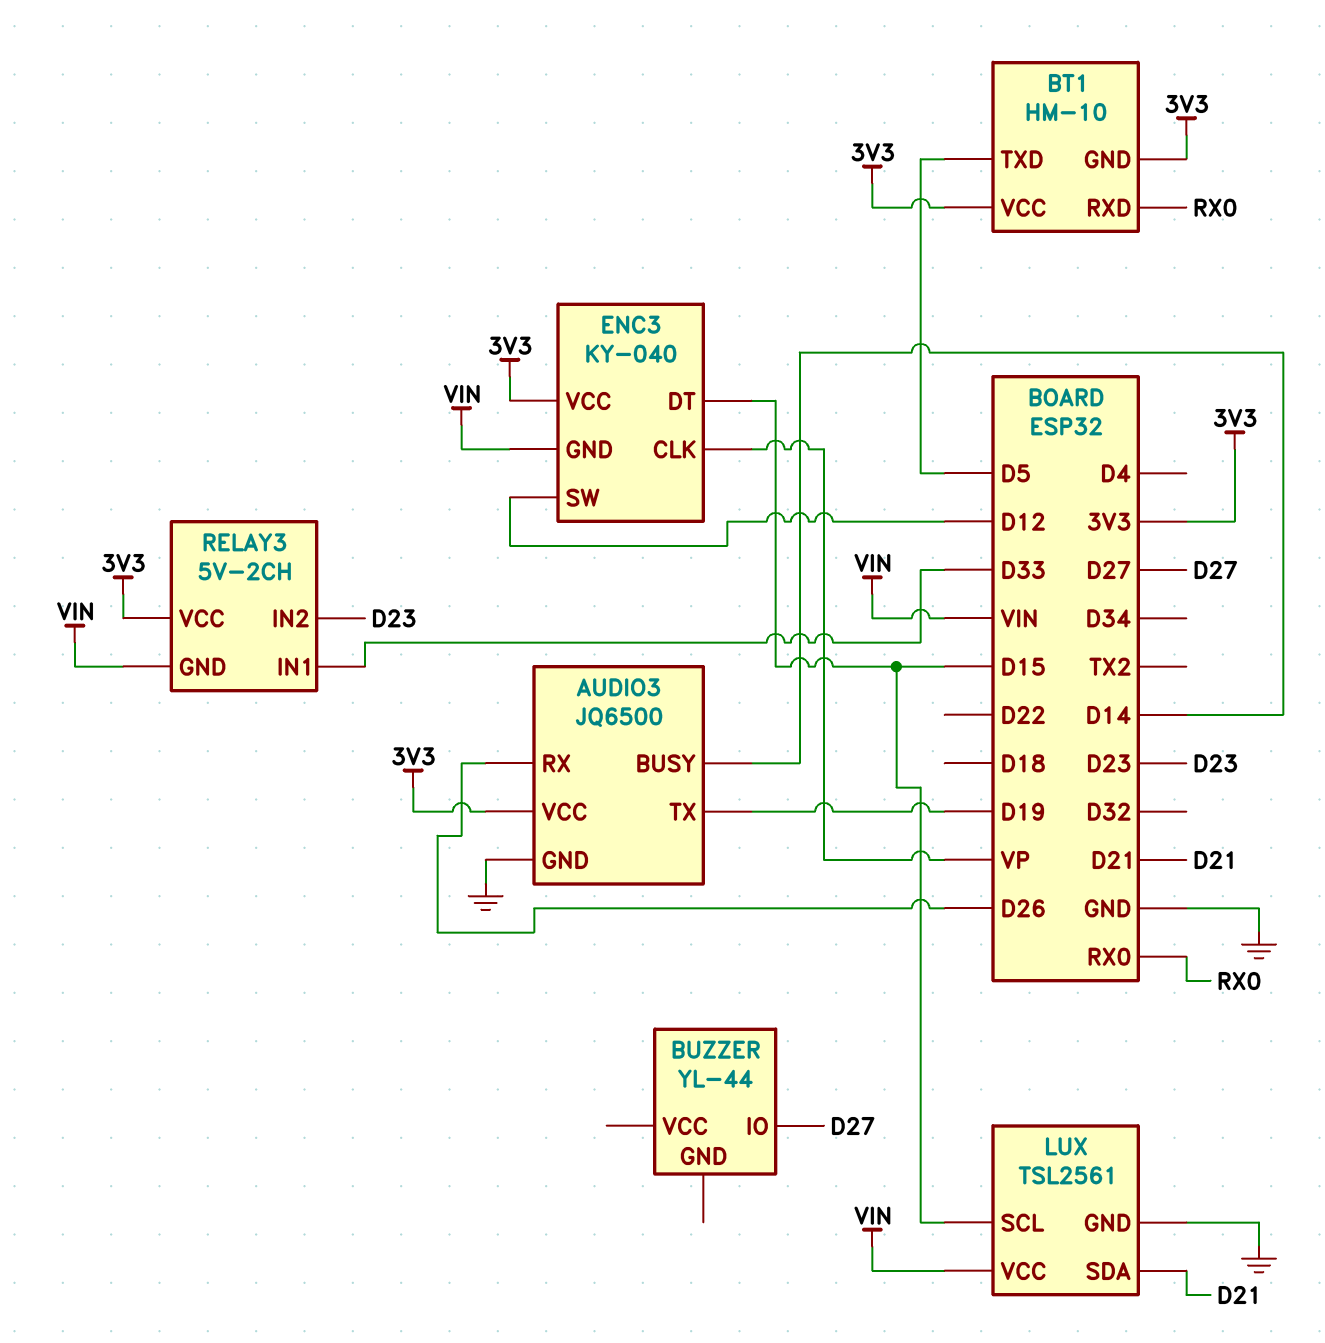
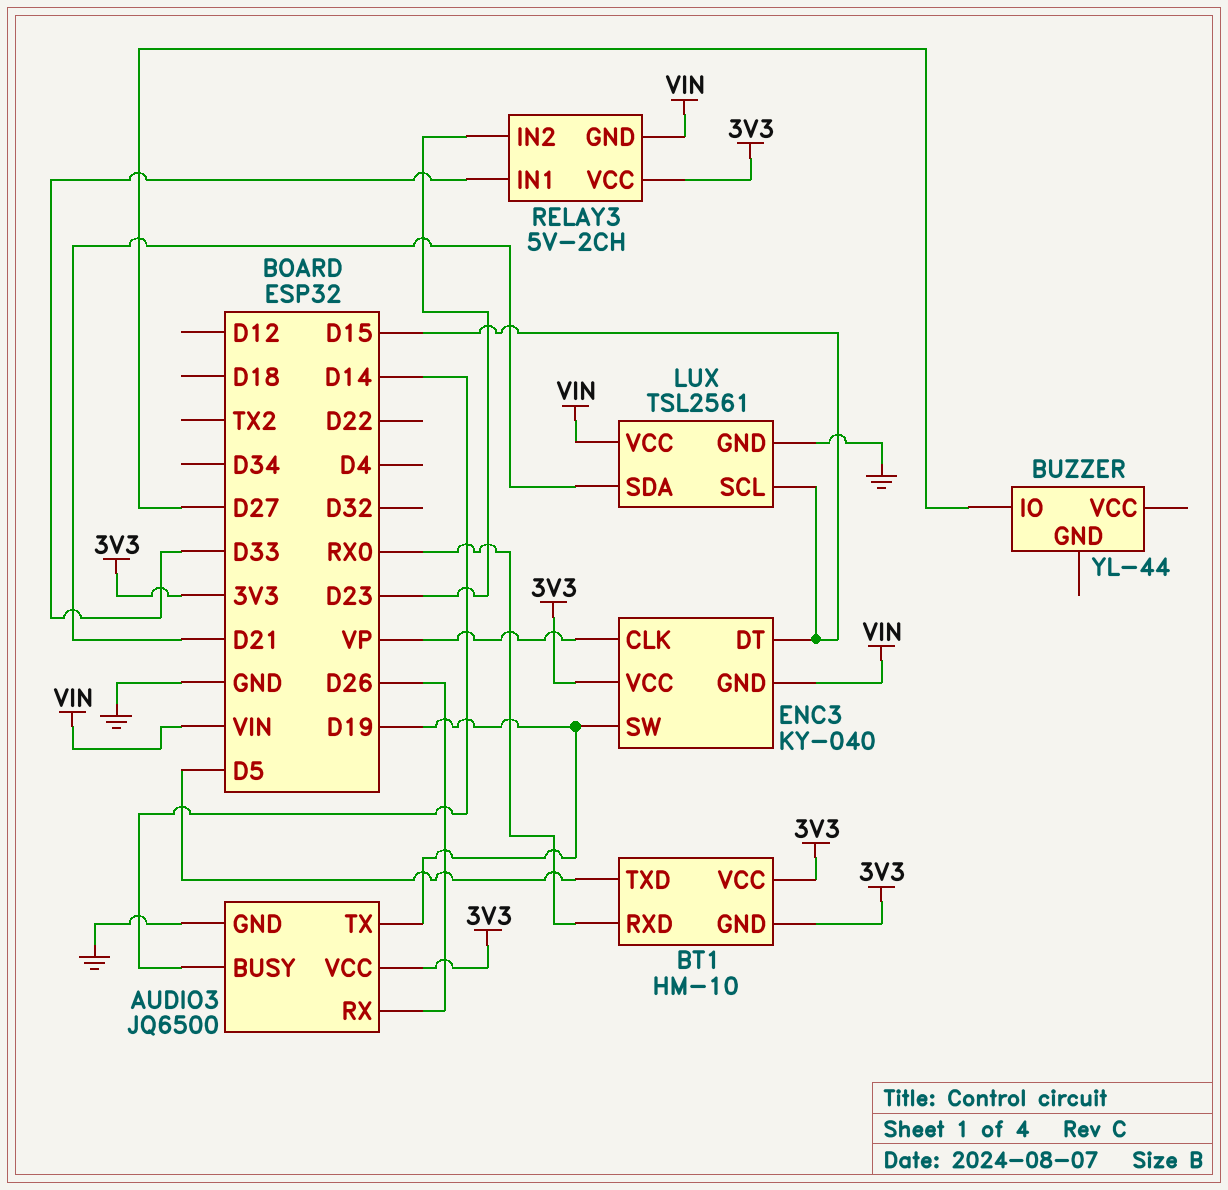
ENC3 pin SW: D12 -> D19

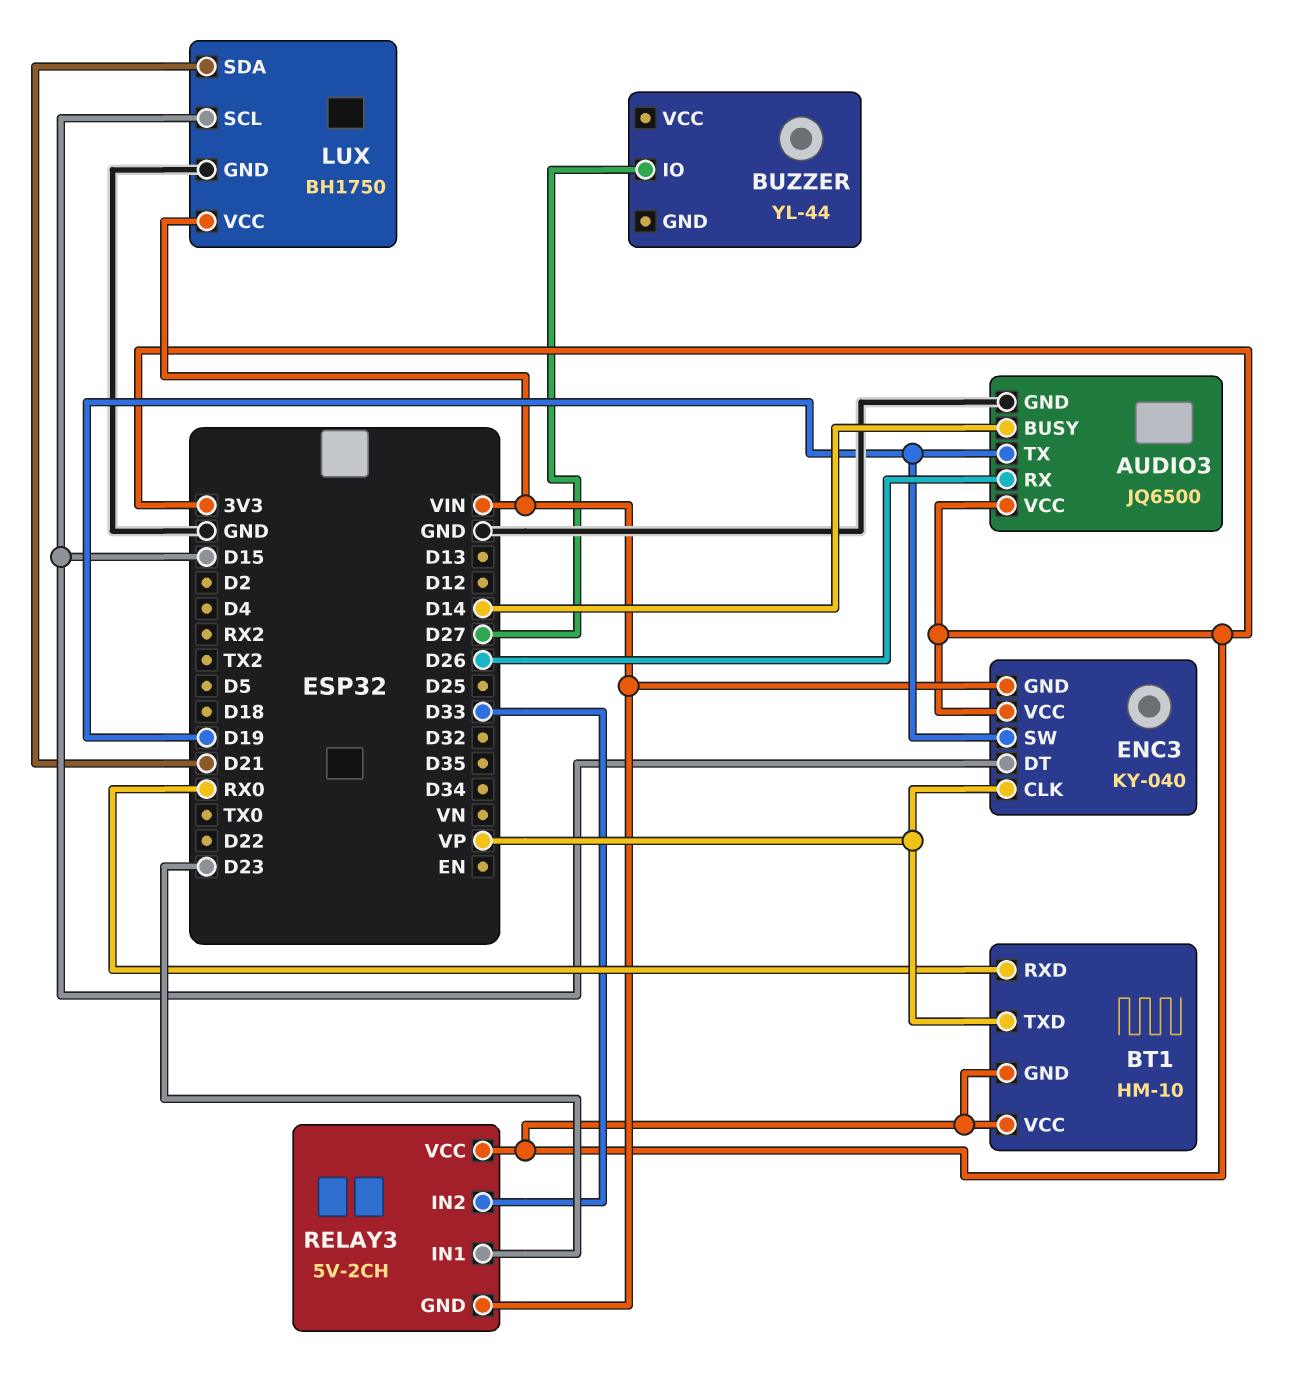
BT1 pin TXD: D5 -> VP
LUX: TSL2561 -> BH1750
RELAY3 pin IN1: D33 -> D23
RELAY3 pin IN2: D23 -> D33

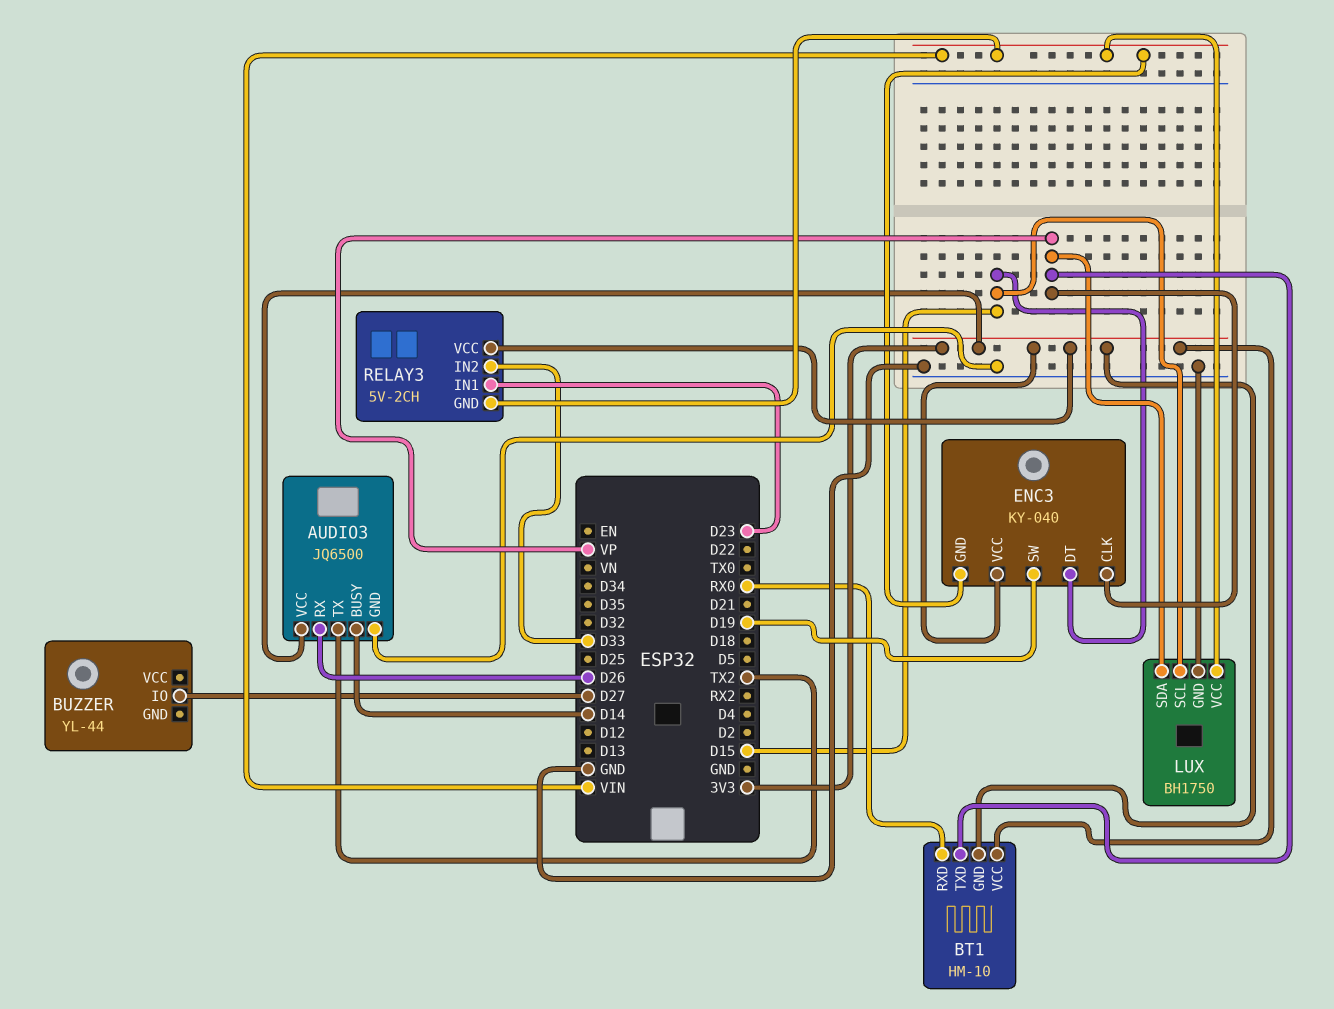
AUDIO3 pin TX: D19 -> TX2
LUX pin SDA: D21 -> VP

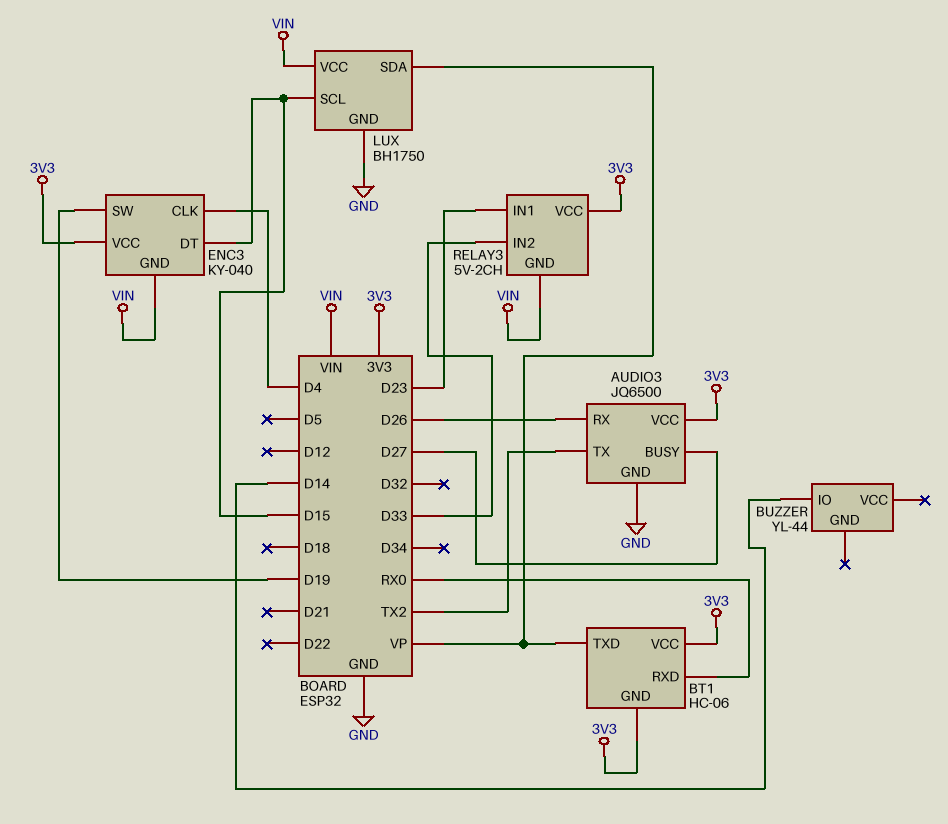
AUDIO3 pin BUSY: D14 -> D27
BT1: HM-10 -> HC-06
BUZZER pin IO: D27 -> D14
ENC3 pin CLK: VP -> D4

